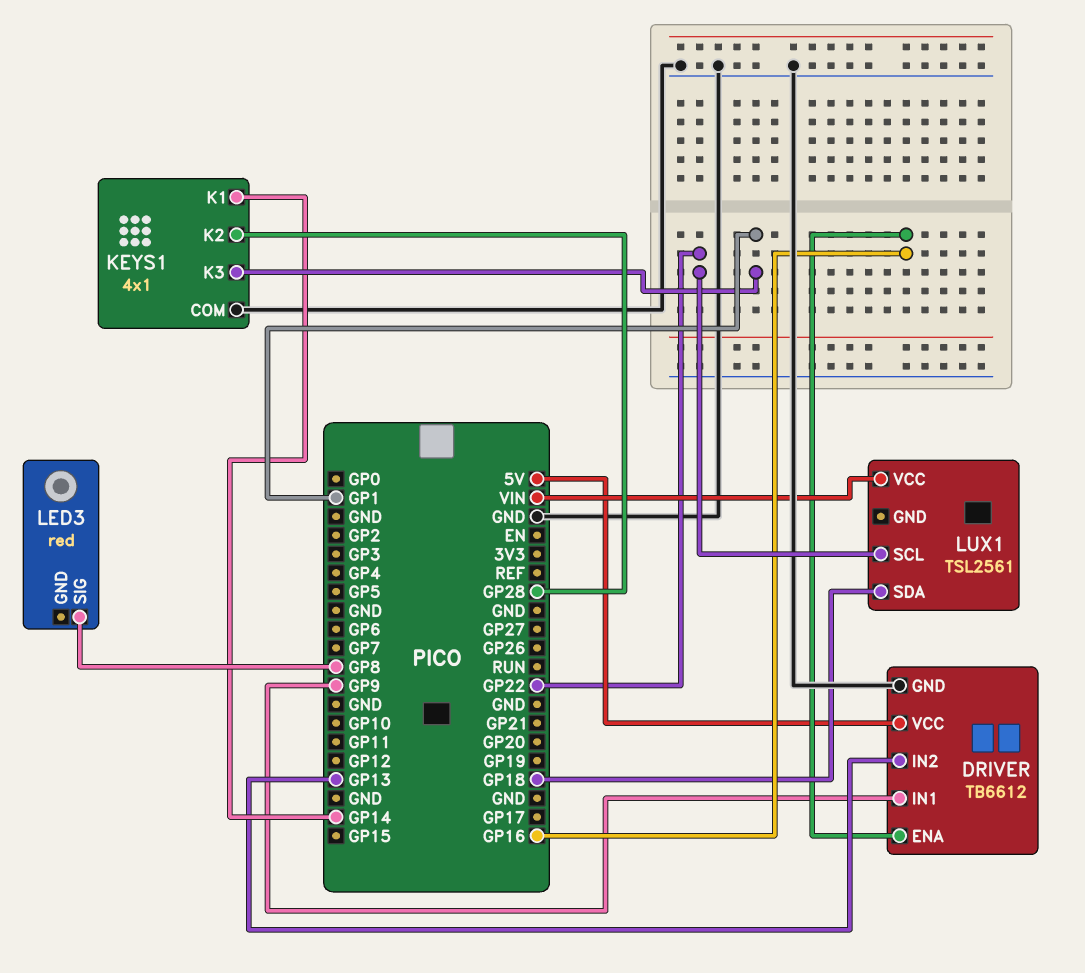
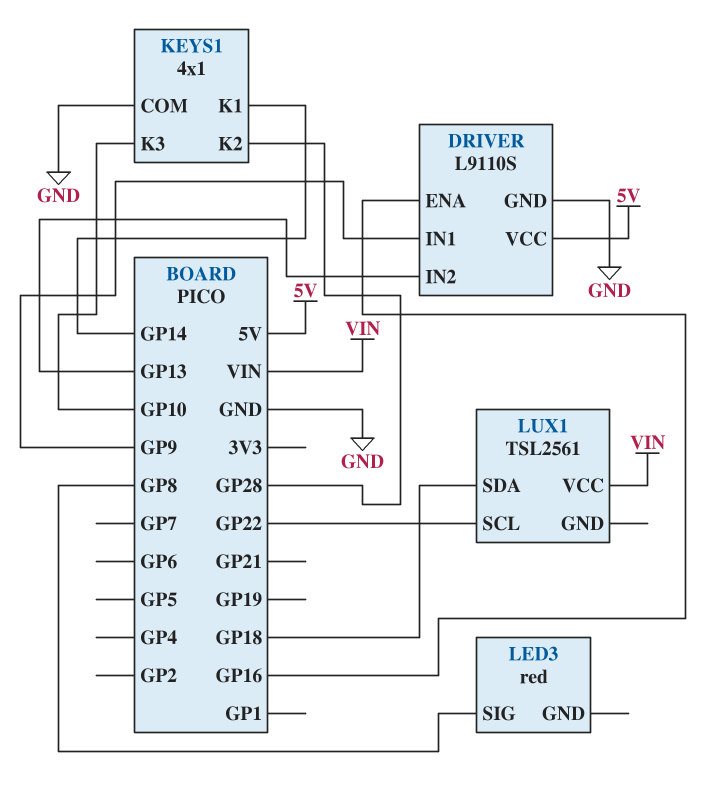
DRIVER: TB6612 -> L9110S
KEYS1 pin K3: GP1 -> GP10

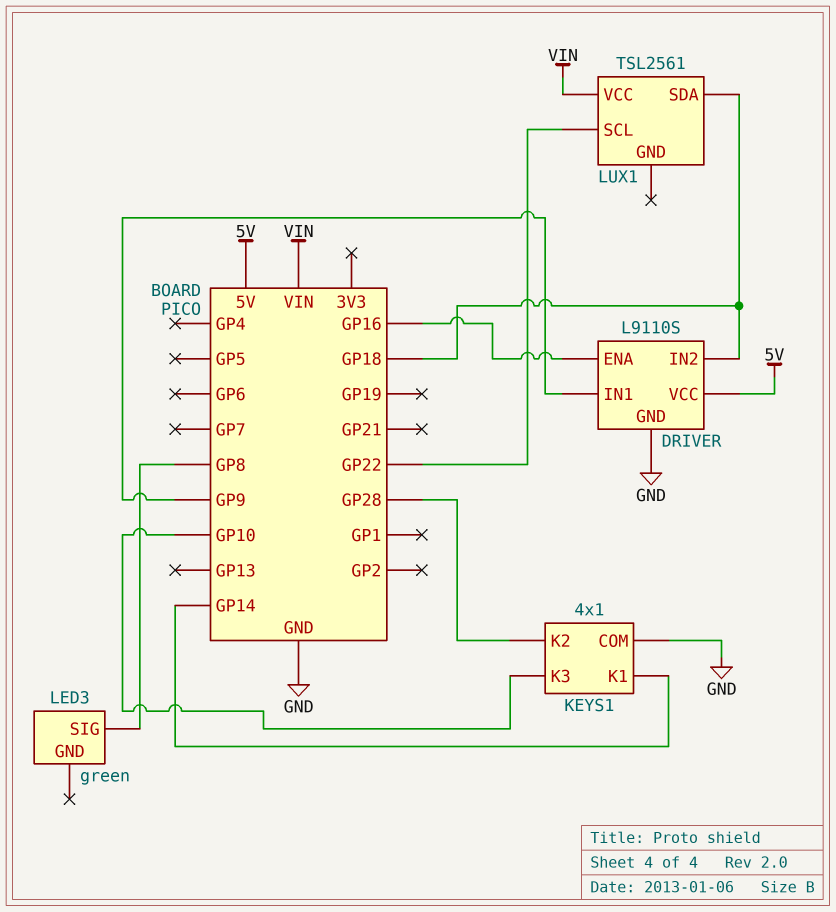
DRIVER pin IN2: GP13 -> GP18
LED3: red -> green

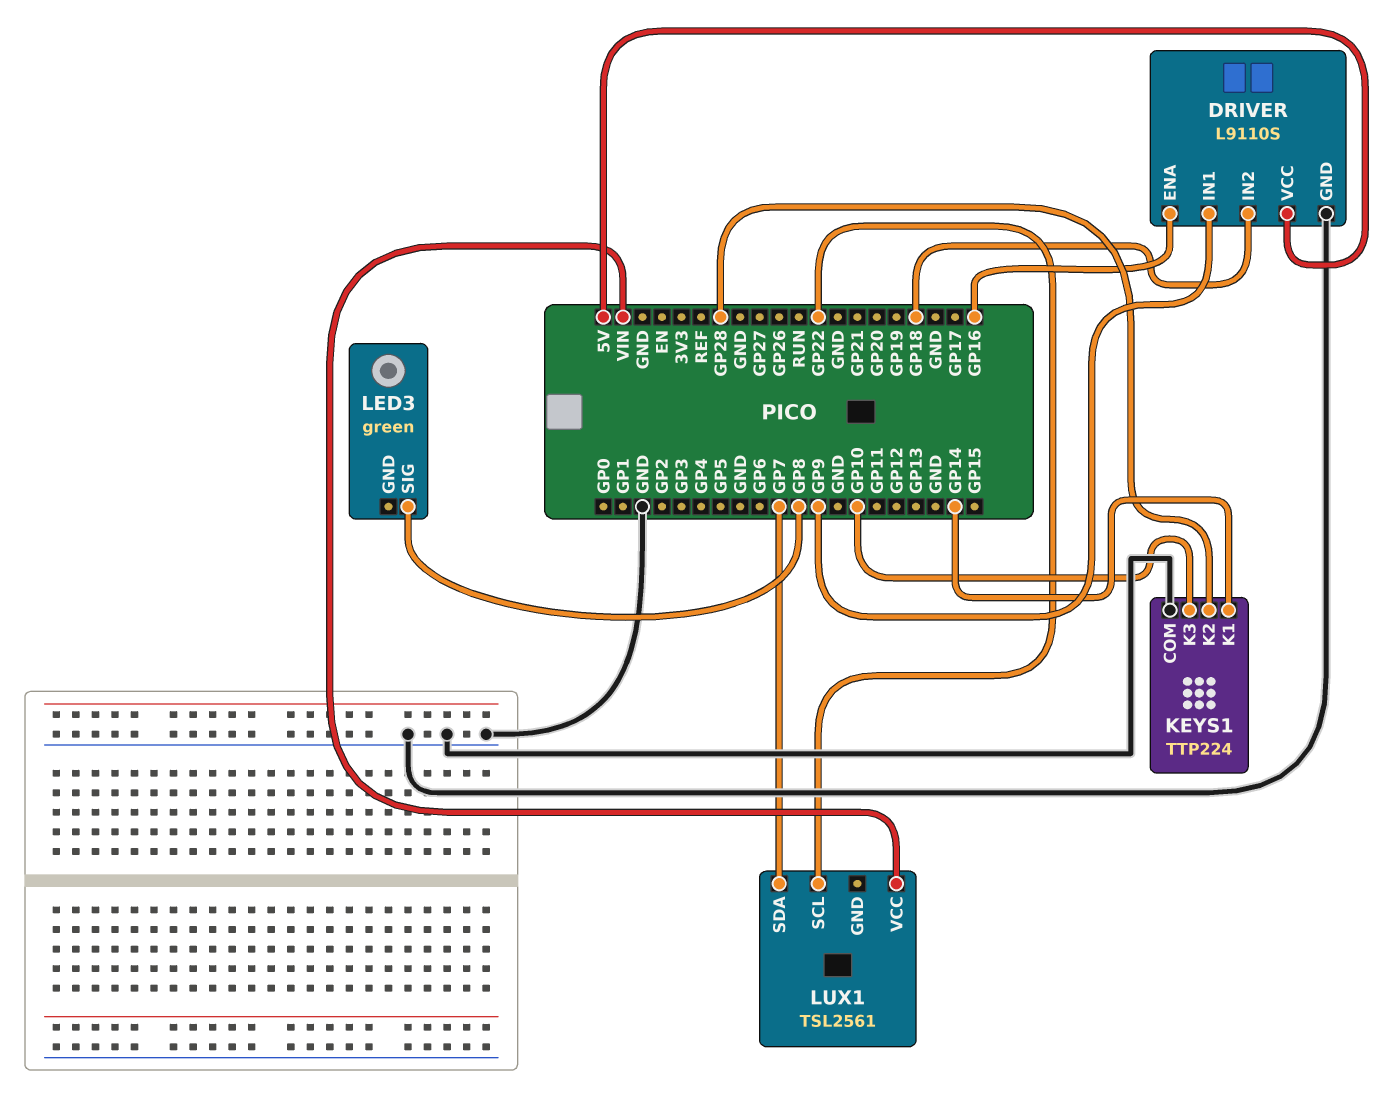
KEYS1: 4x1 -> TTP224
LUX1 pin SDA: GP18 -> GP7

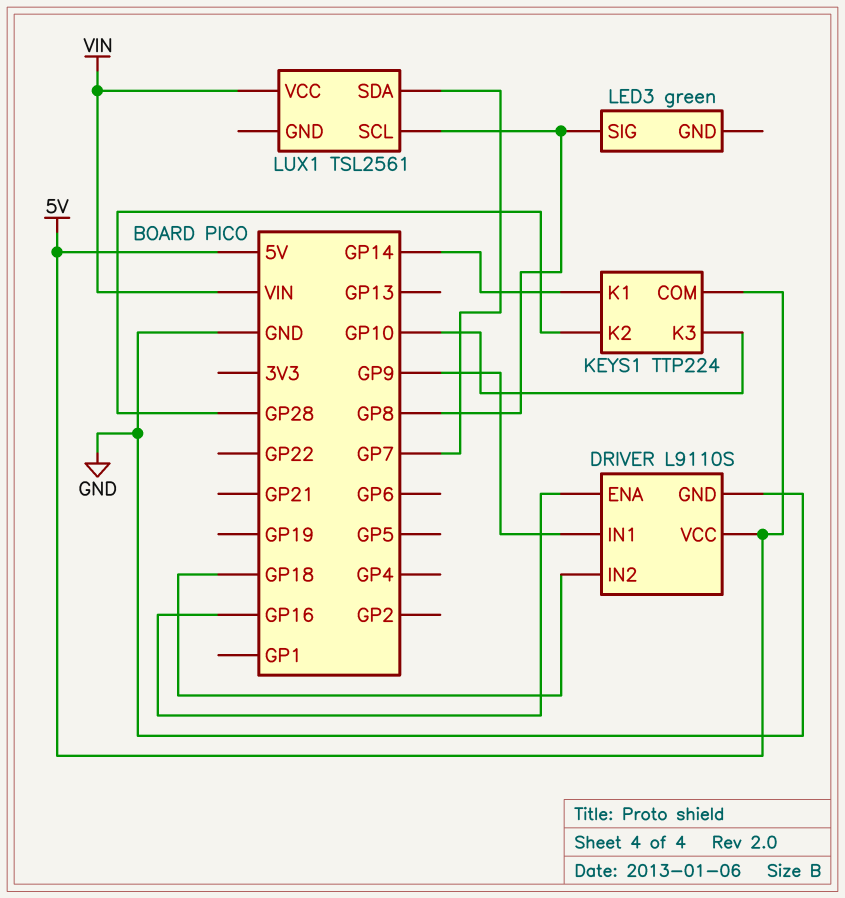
KEYS1 pin COM: GND -> 5V
LUX1 pin SCL: GP22 -> GP8

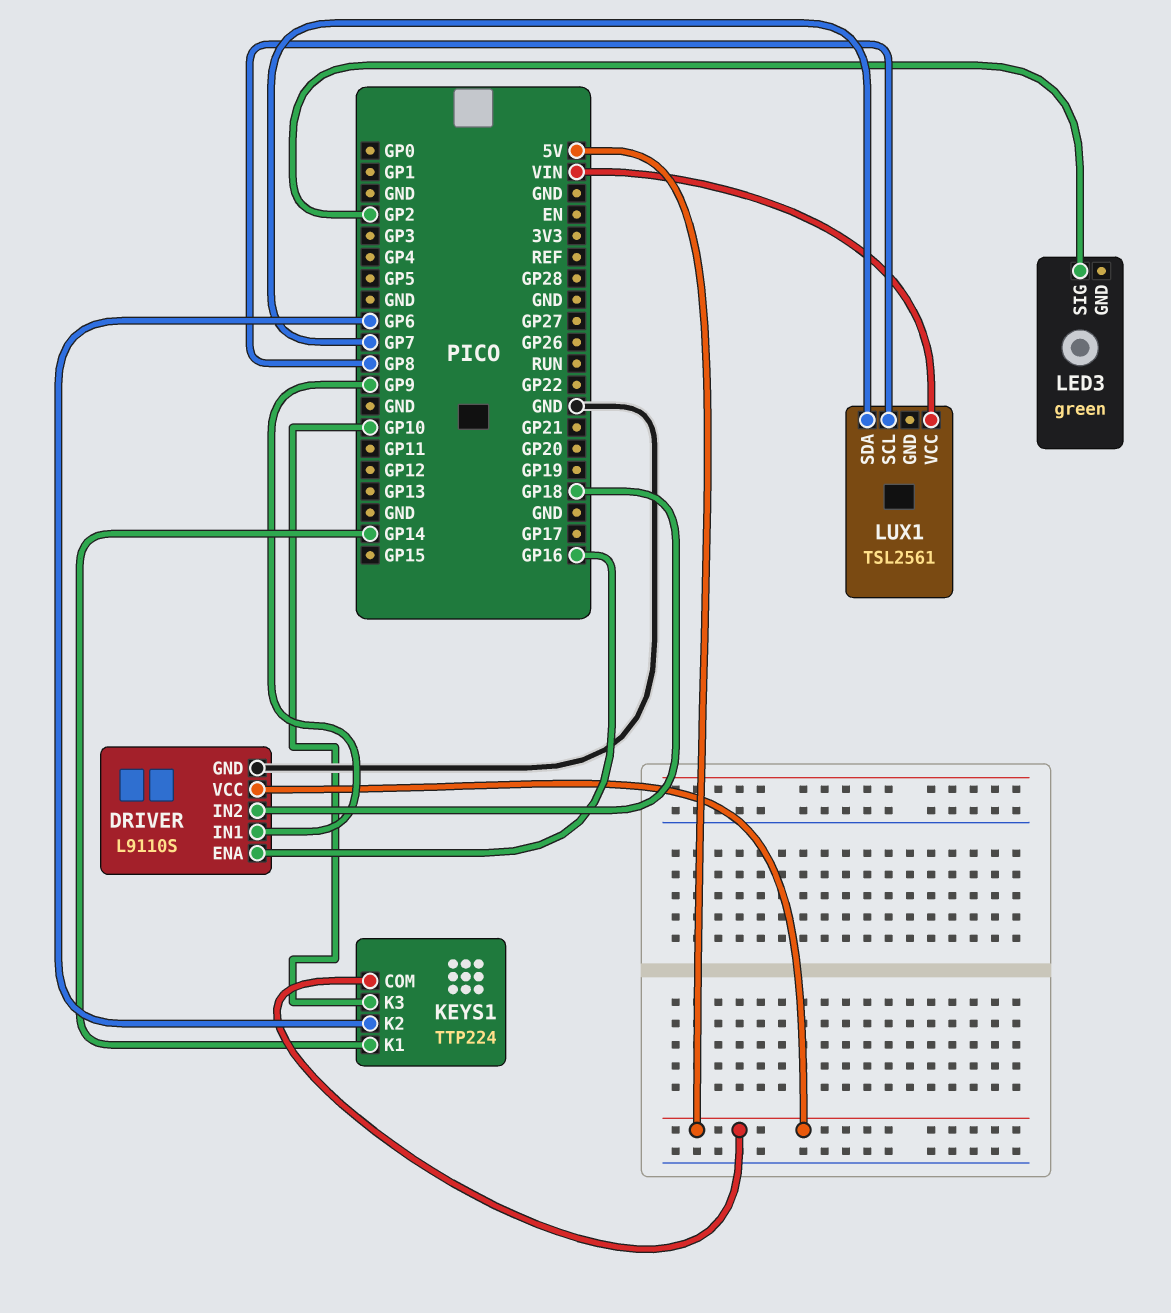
KEYS1 pin K2: GP28 -> GP6
LED3 pin SIG: GP8 -> GP2

